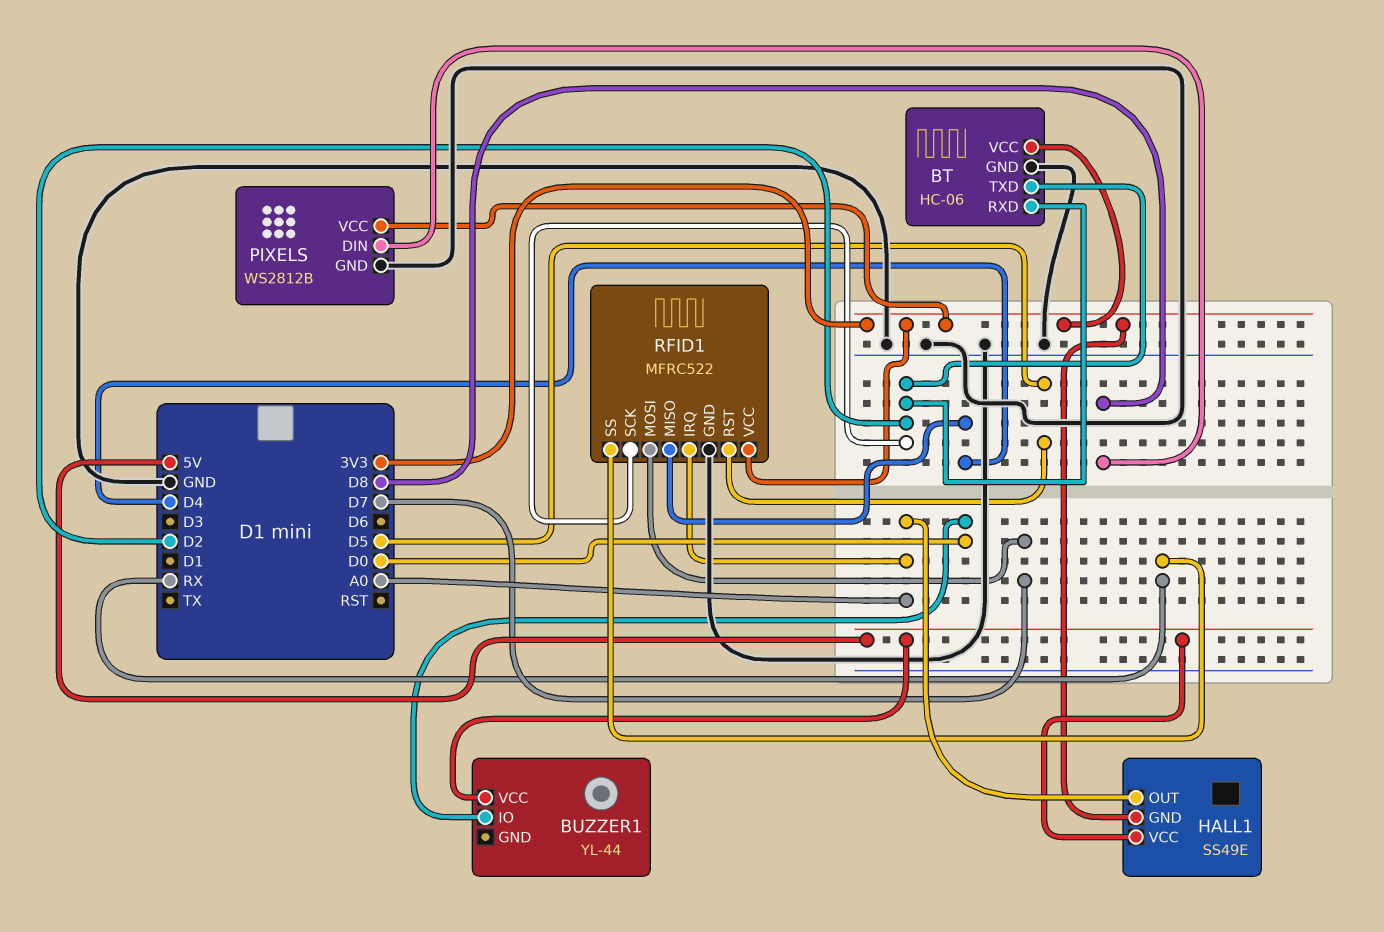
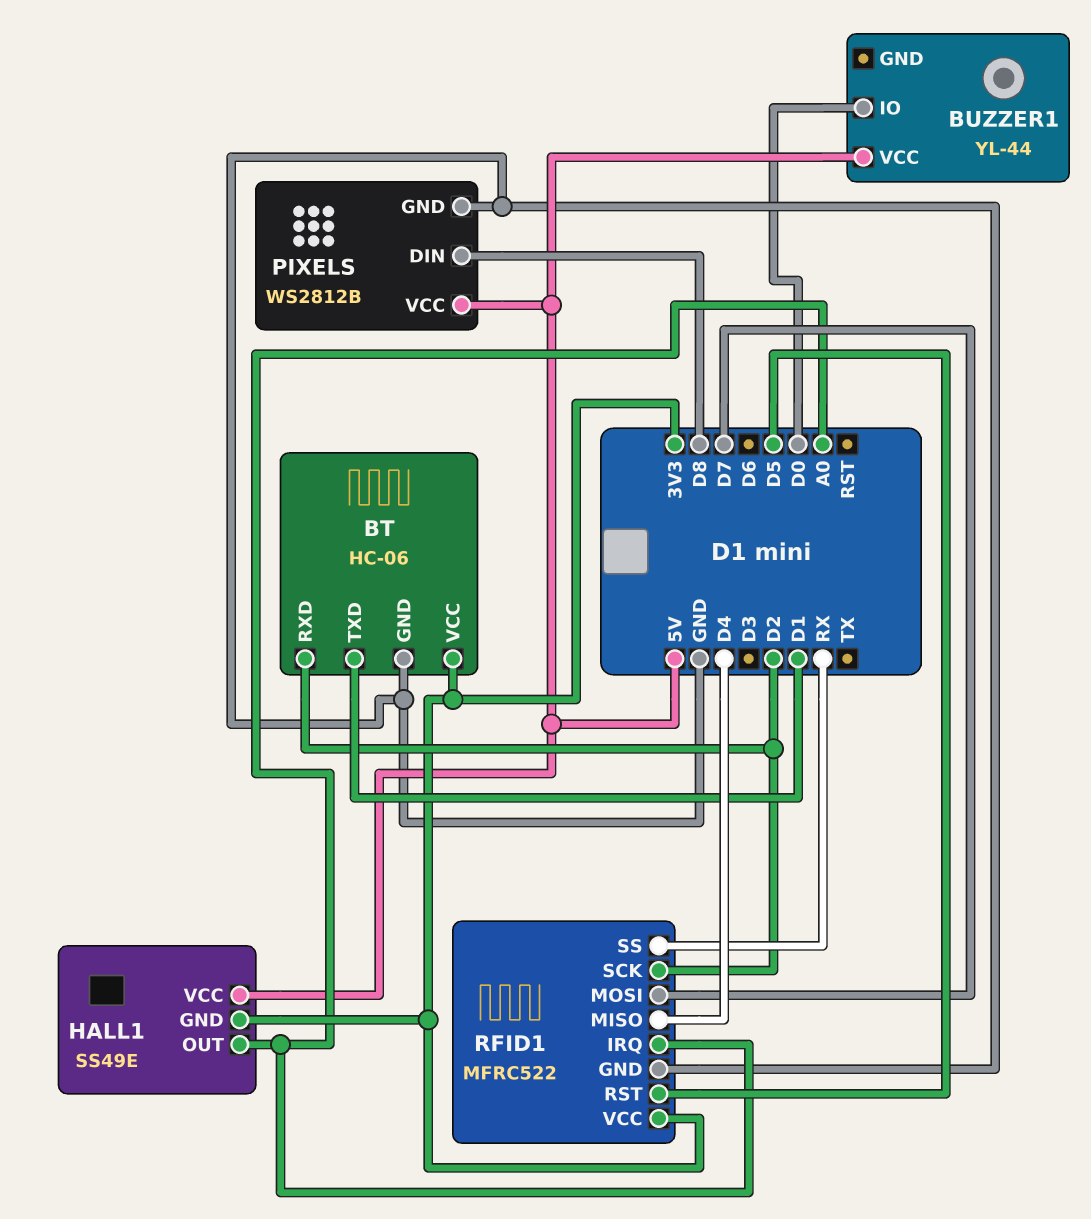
BT pin TXD: D2 -> D1
PIXELS pin VCC: 3V3 -> 5V

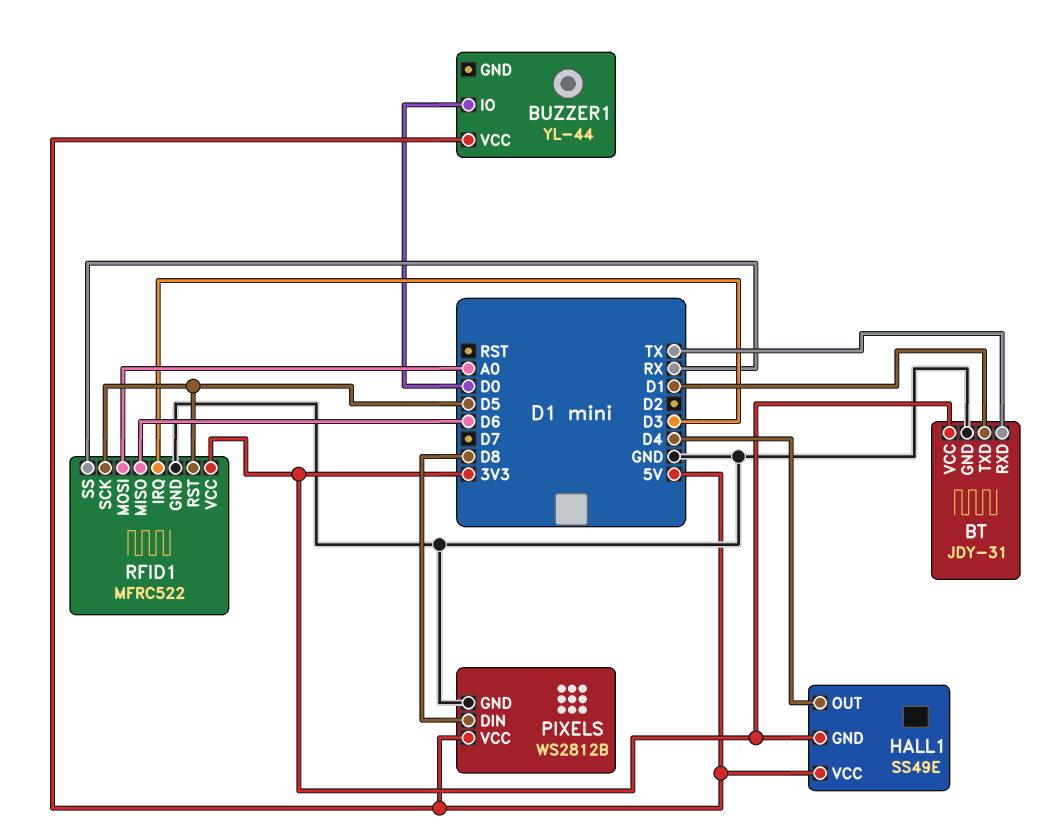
BT: HC-06 -> JDY-31
BT pin RXD: D2 -> TX
HALL1 pin OUT: A0 -> D4
RFID1 pin IRQ: A0 -> D3
RFID1 pin MISO: D4 -> D6
RFID1 pin MOSI: D7 -> A0
RFID1 pin SCK: D2 -> D5

